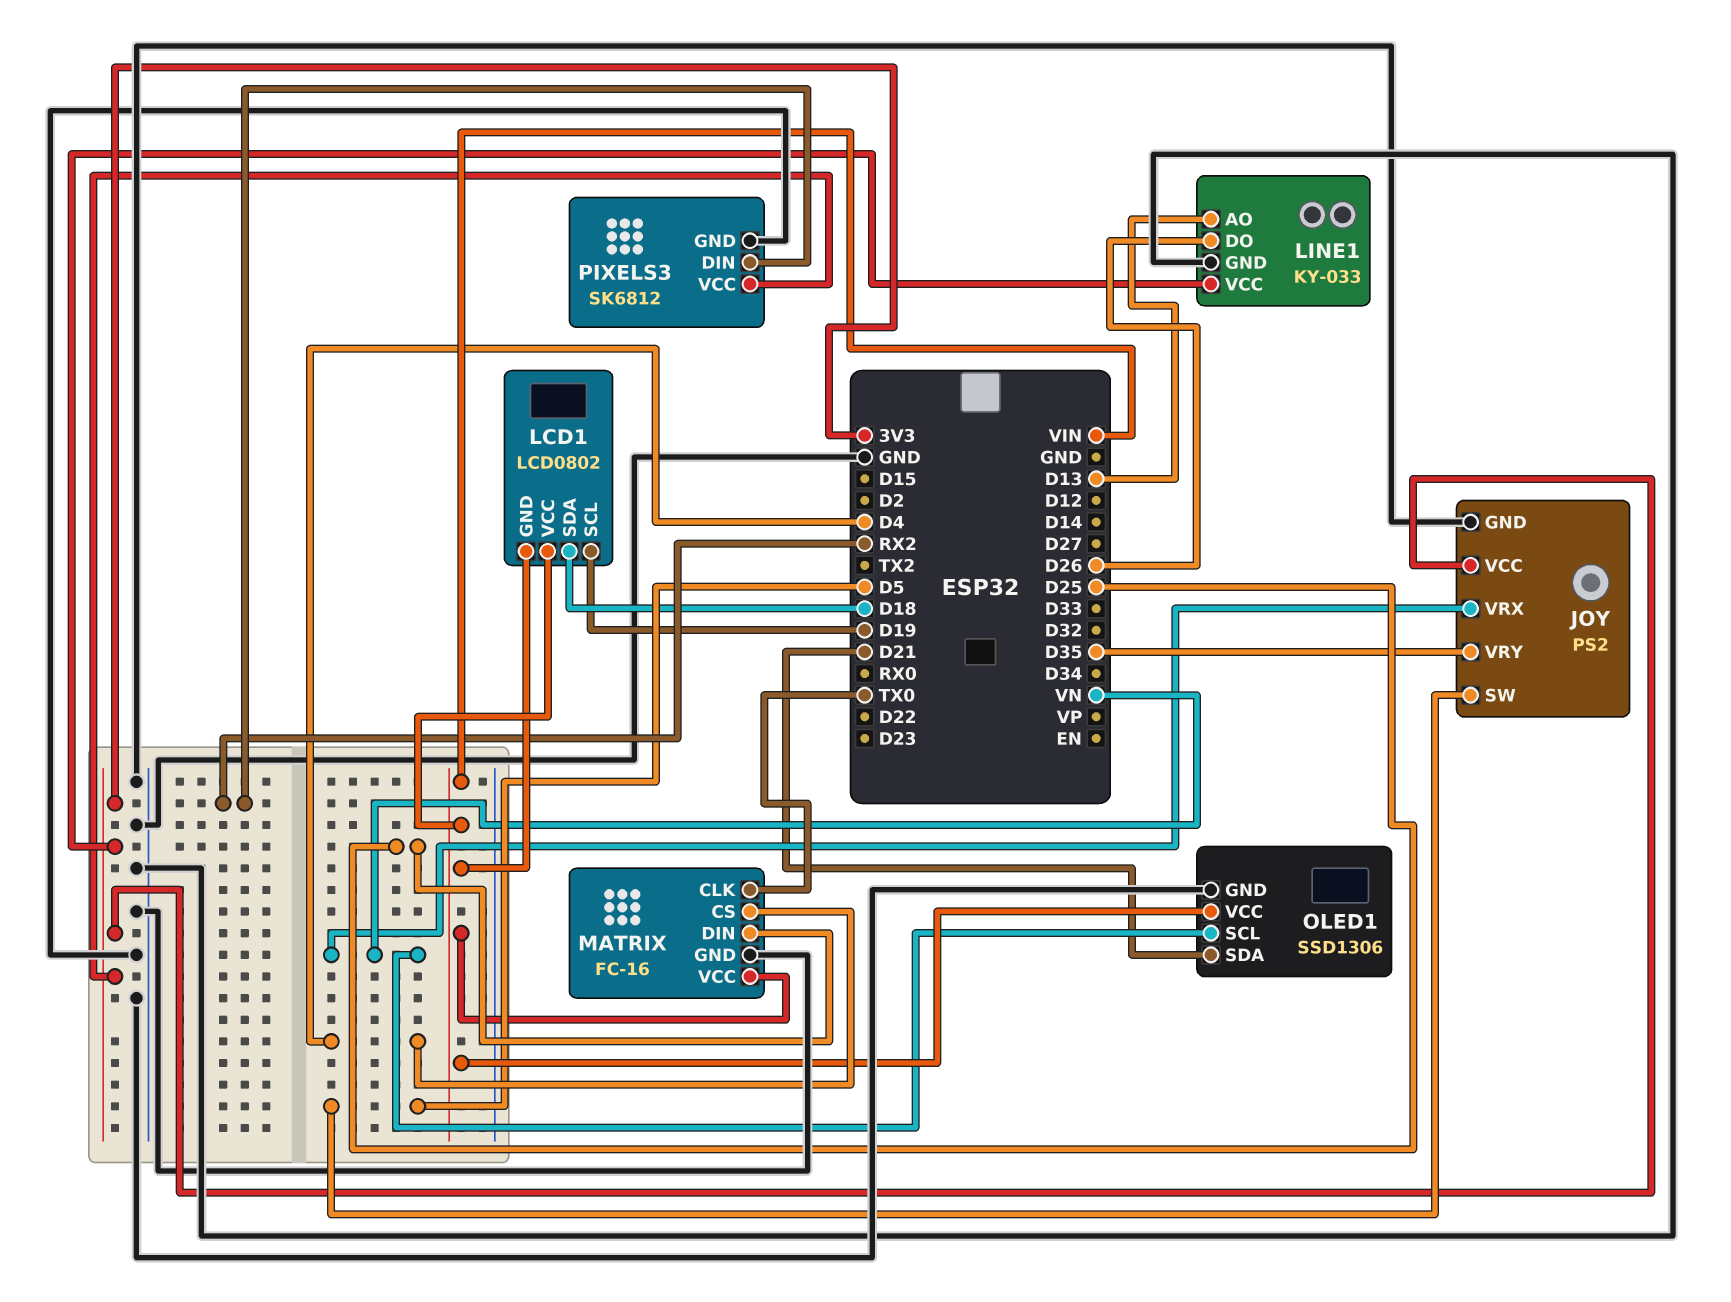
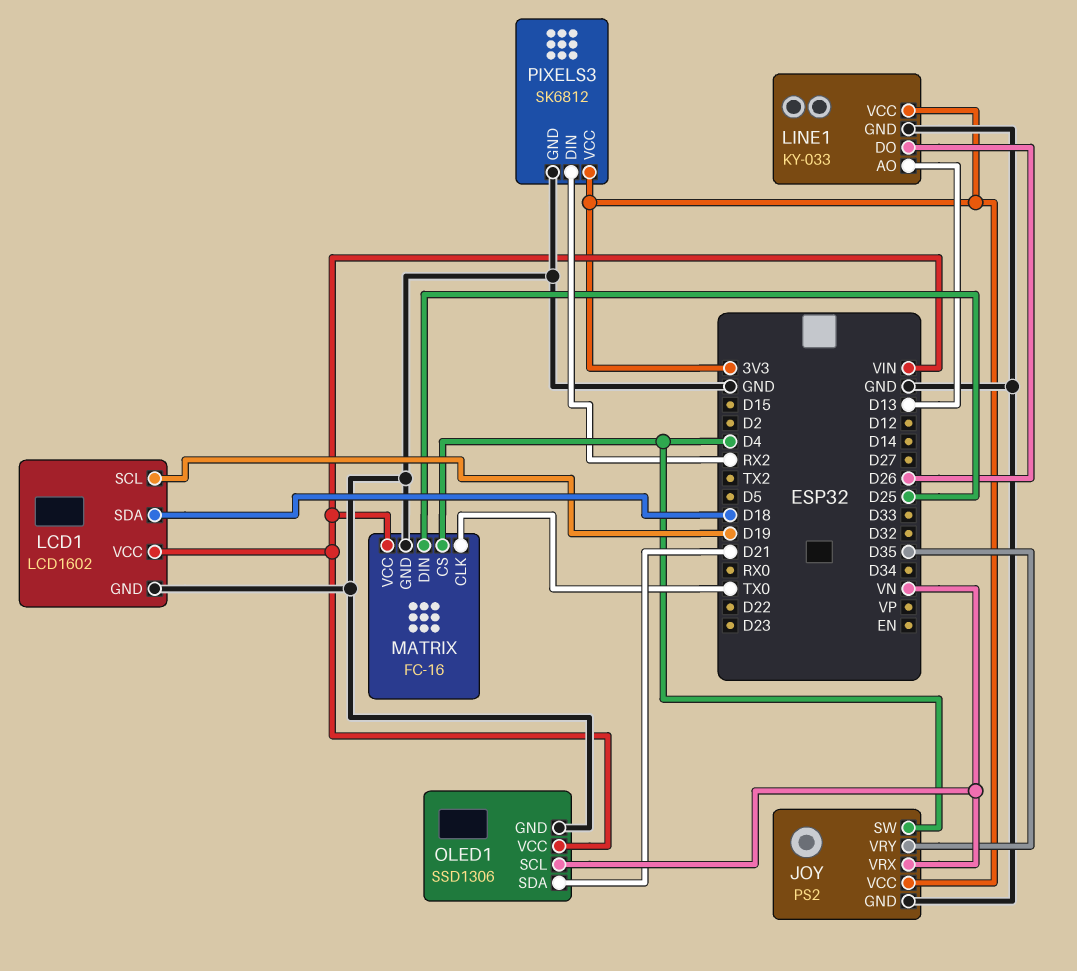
JOY pin SW: D5 -> D4
LCD1: LCD0802 -> LCD1602
LCD1 pin GND: VIN -> GND

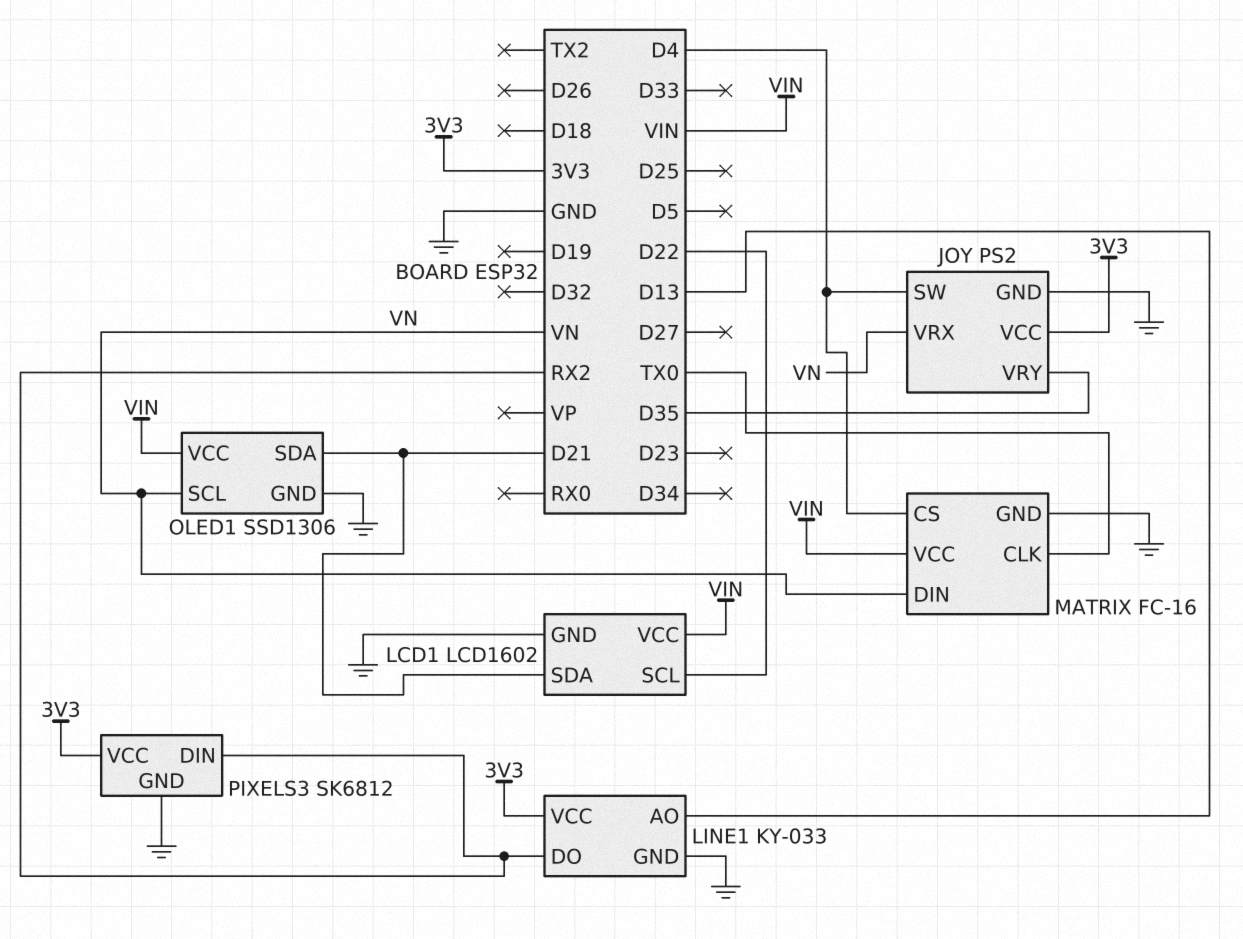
LCD1 pin SCL: D19 -> D22
LCD1 pin SDA: D18 -> D21
LINE1 pin DO: D26 -> RX2
MATRIX pin DIN: D25 -> VN

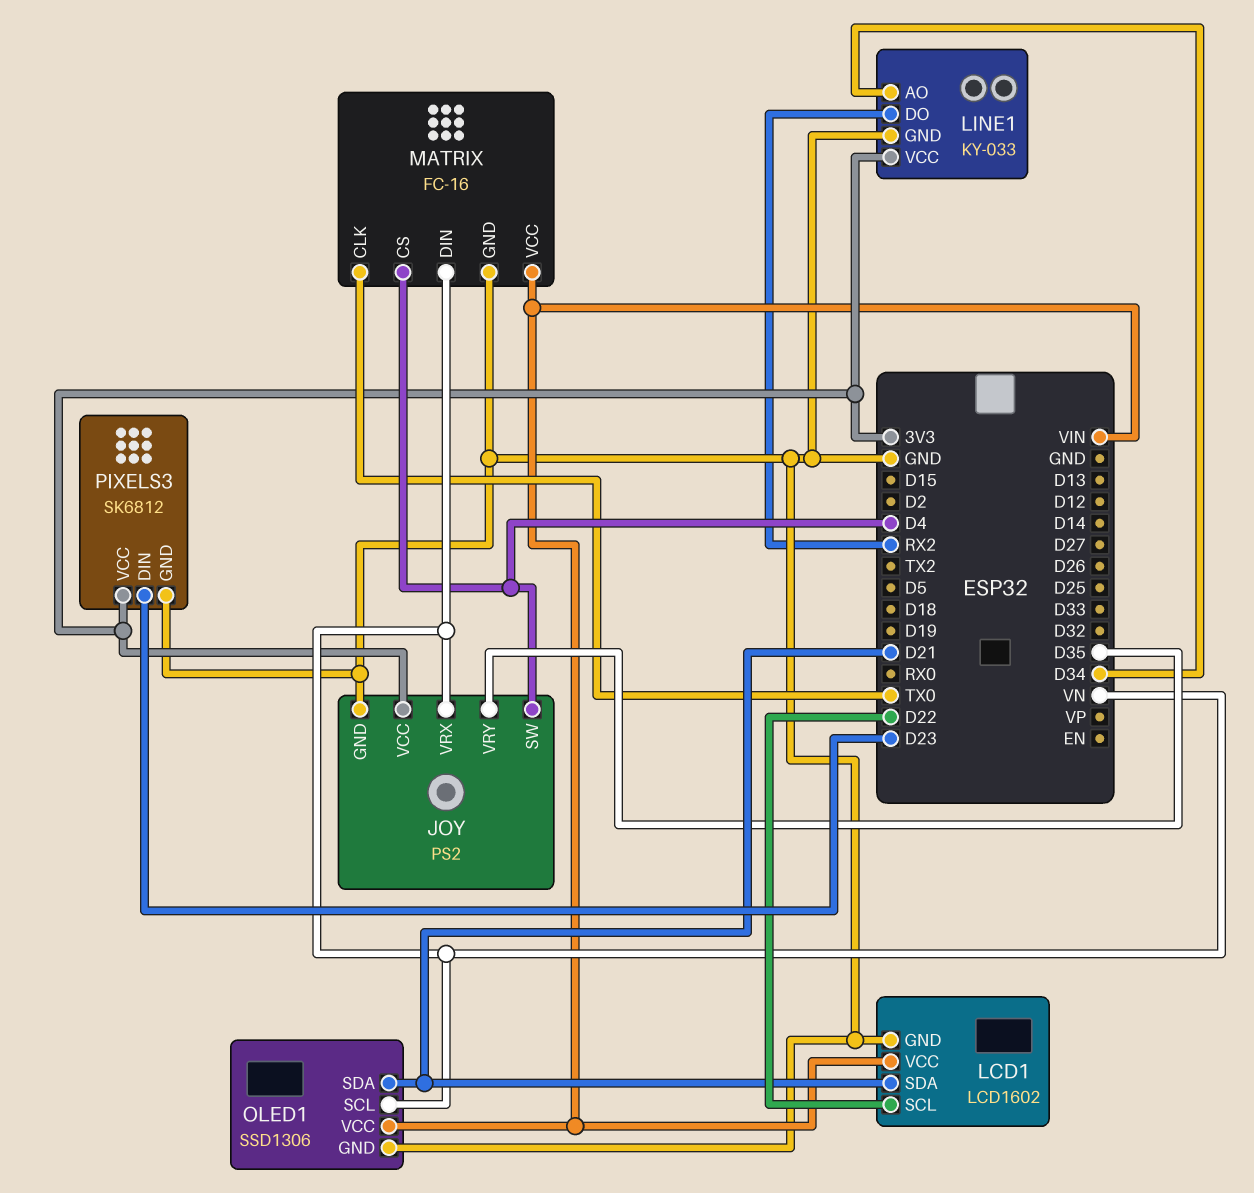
LINE1 pin AO: D13 -> D34
PIXELS3 pin DIN: RX2 -> D23

